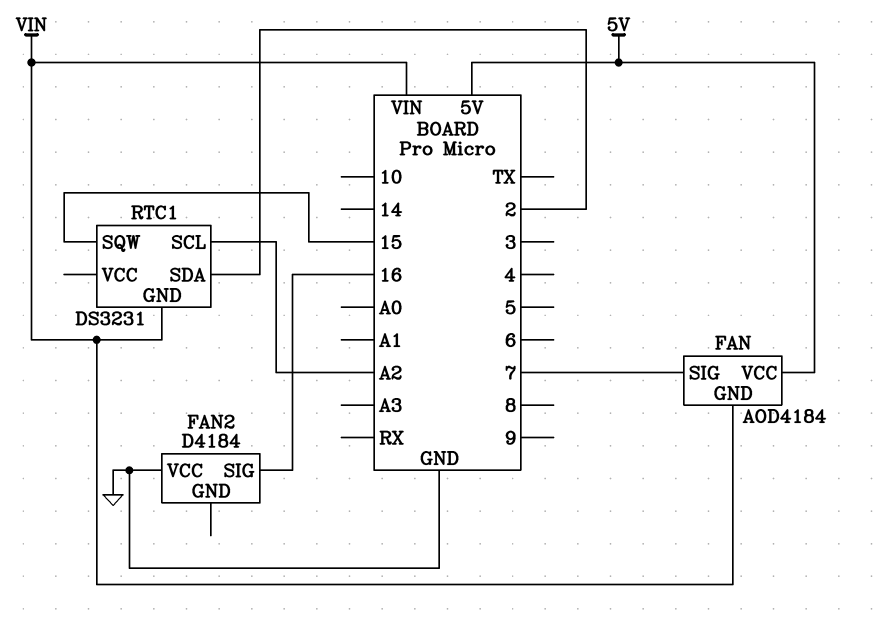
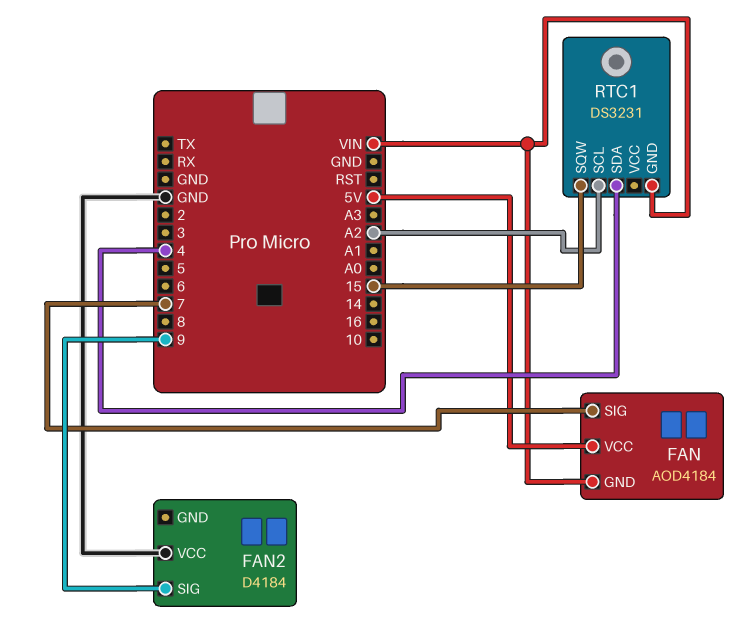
FAN2 pin SIG: 16 -> 9
RTC1 pin SDA: 2 -> 4

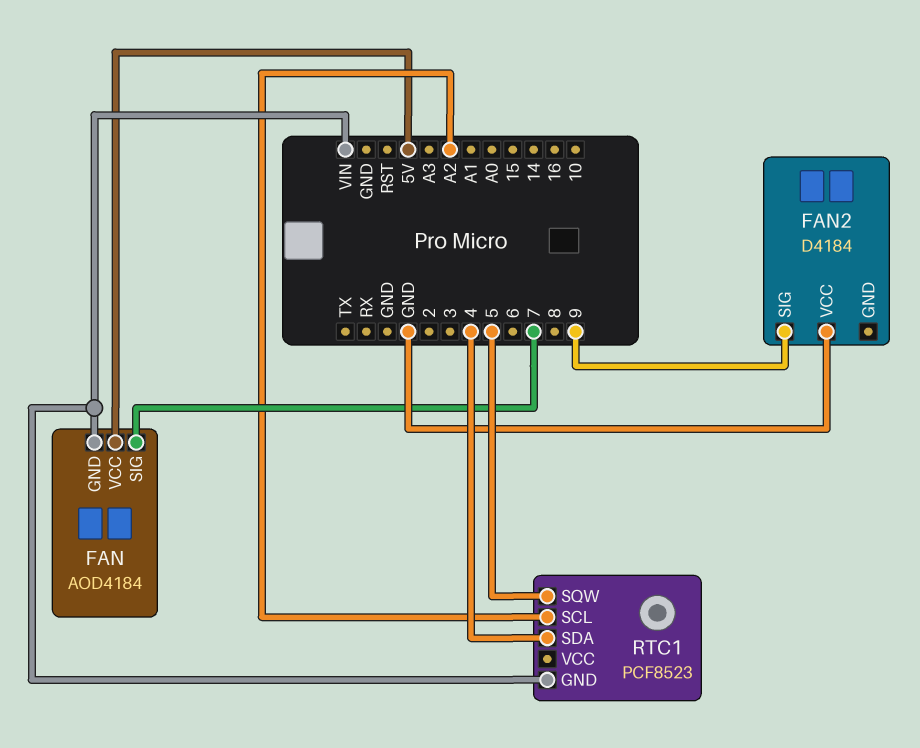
RTC1: DS3231 -> PCF8523
RTC1 pin SQW: 15 -> 5

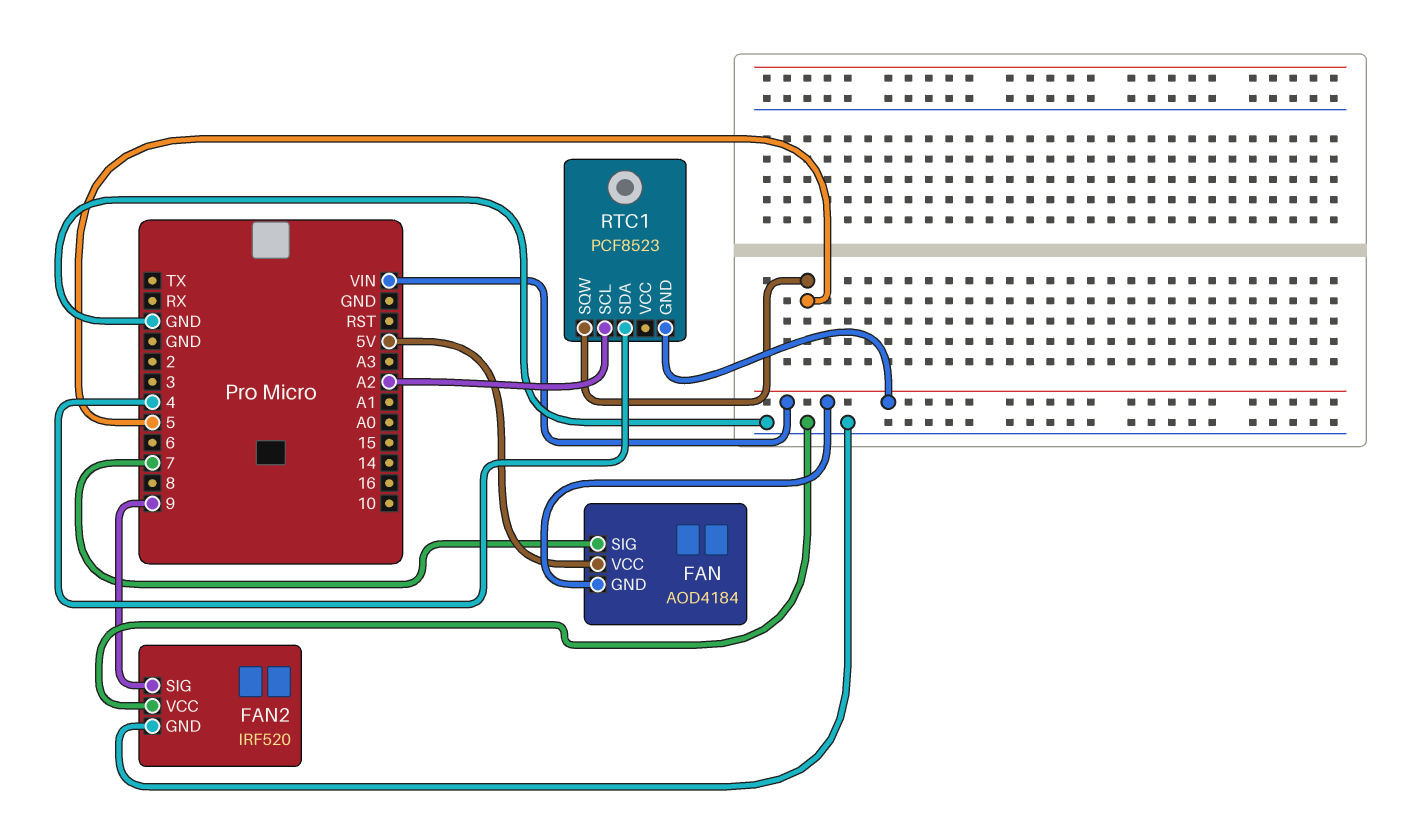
FAN2: D4184 -> IRF520
FAN2 pin GND: none -> GND

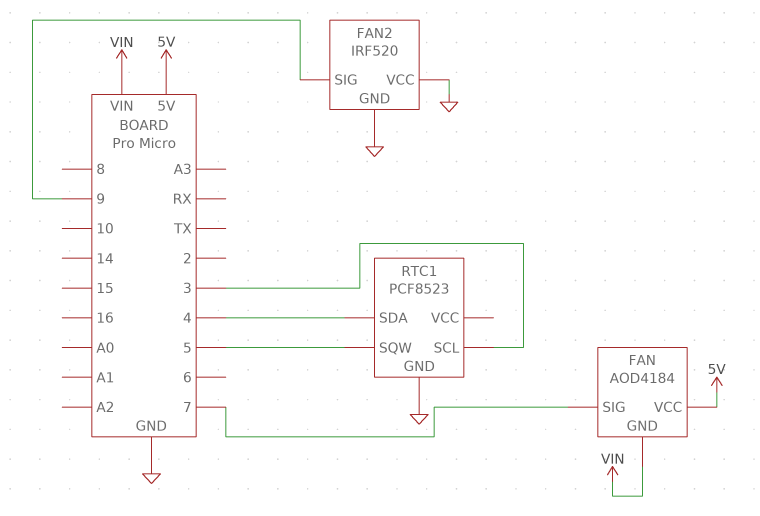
RTC1 pin GND: VIN -> GND
RTC1 pin SCL: A2 -> 3

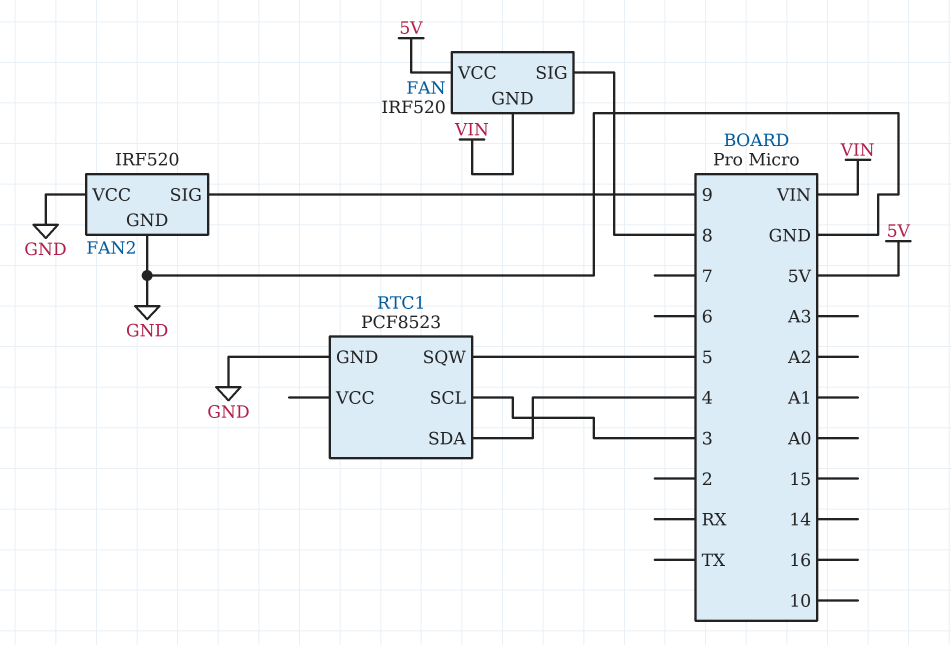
FAN: AOD4184 -> IRF520
FAN pin SIG: 7 -> 8

